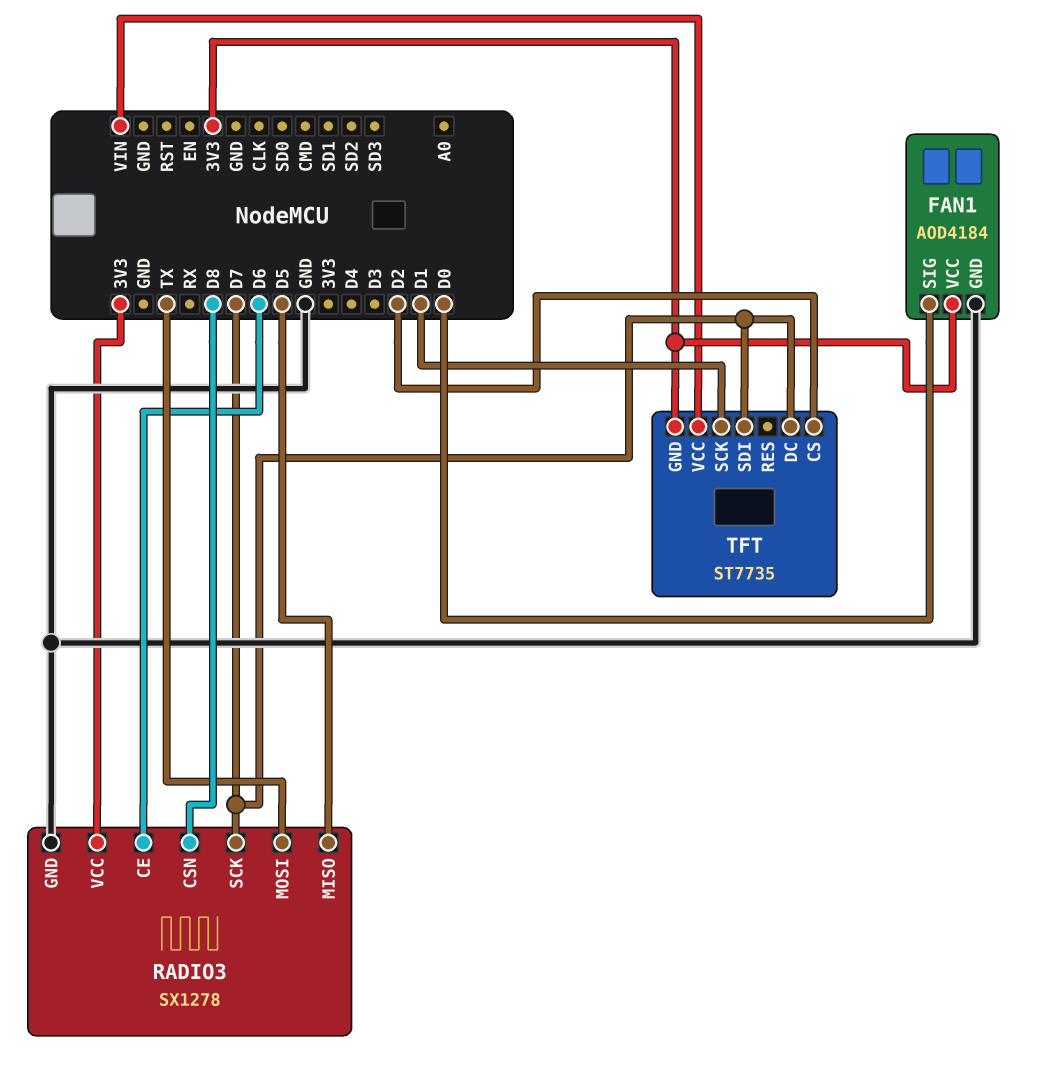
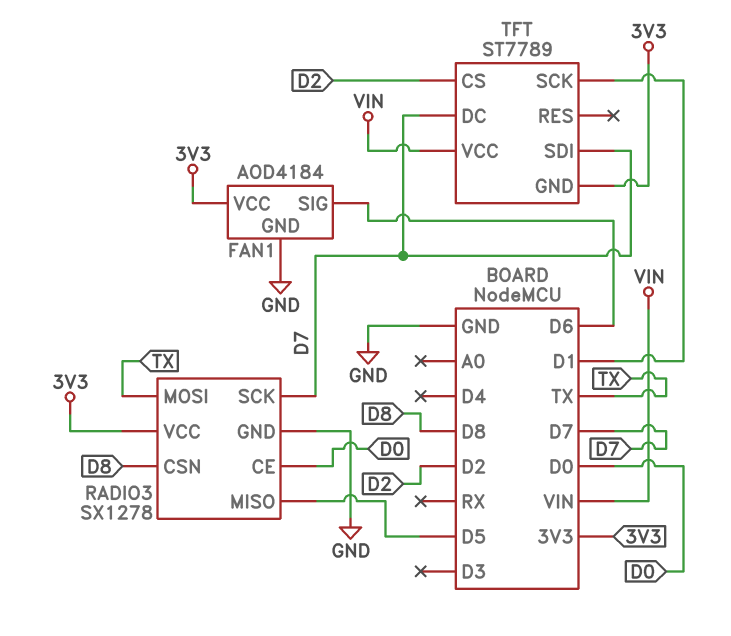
FAN1 pin SIG: D0 -> D6
RADIO3 pin CE: D6 -> D0
TFT: ST7735 -> ST7789

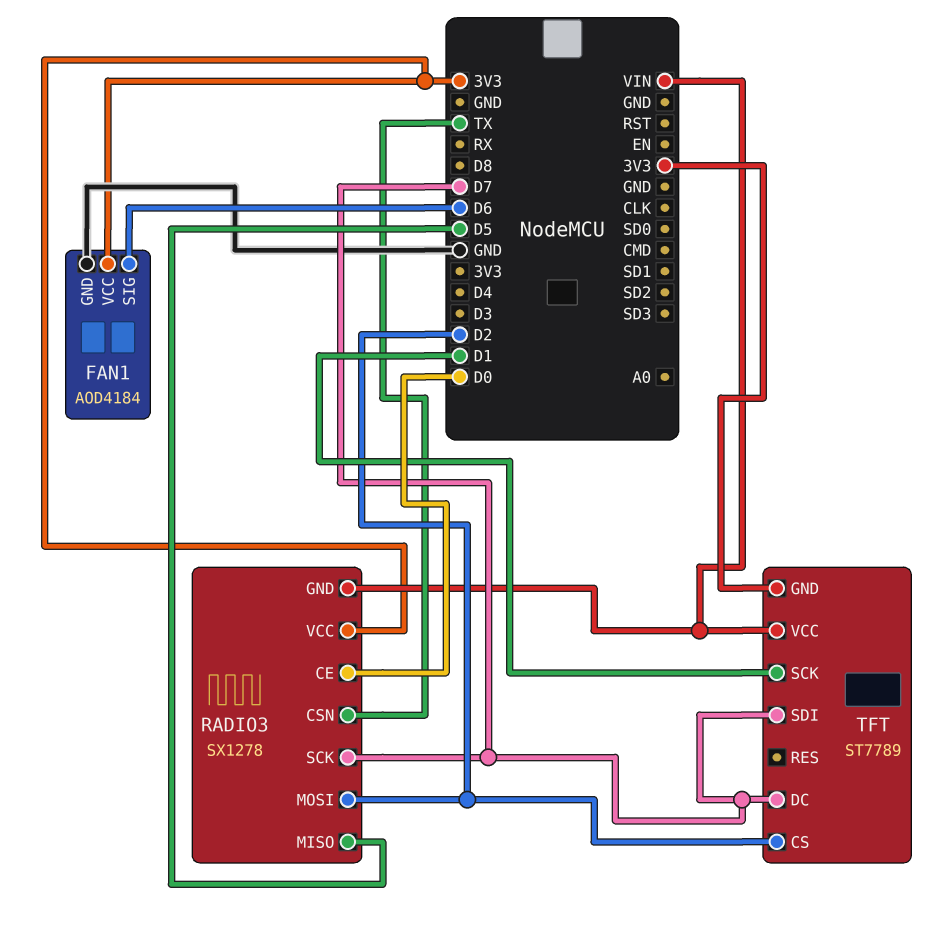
RADIO3 pin CSN: D8 -> TX
RADIO3 pin GND: GND -> VIN
RADIO3 pin MOSI: TX -> D2

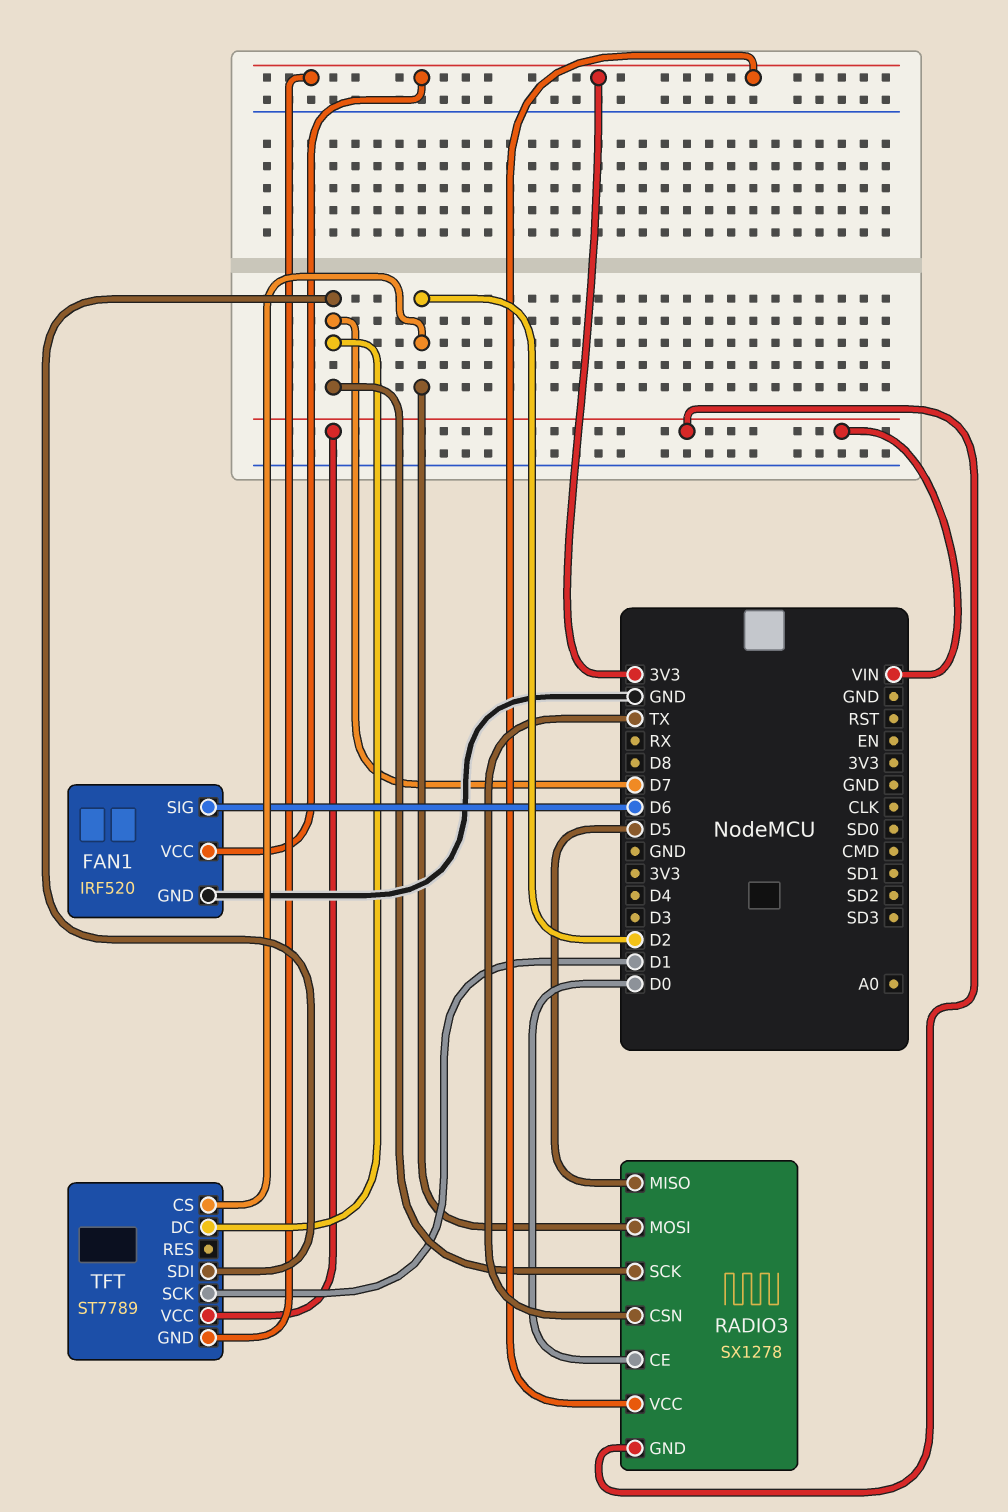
FAN1: AOD4184 -> IRF520

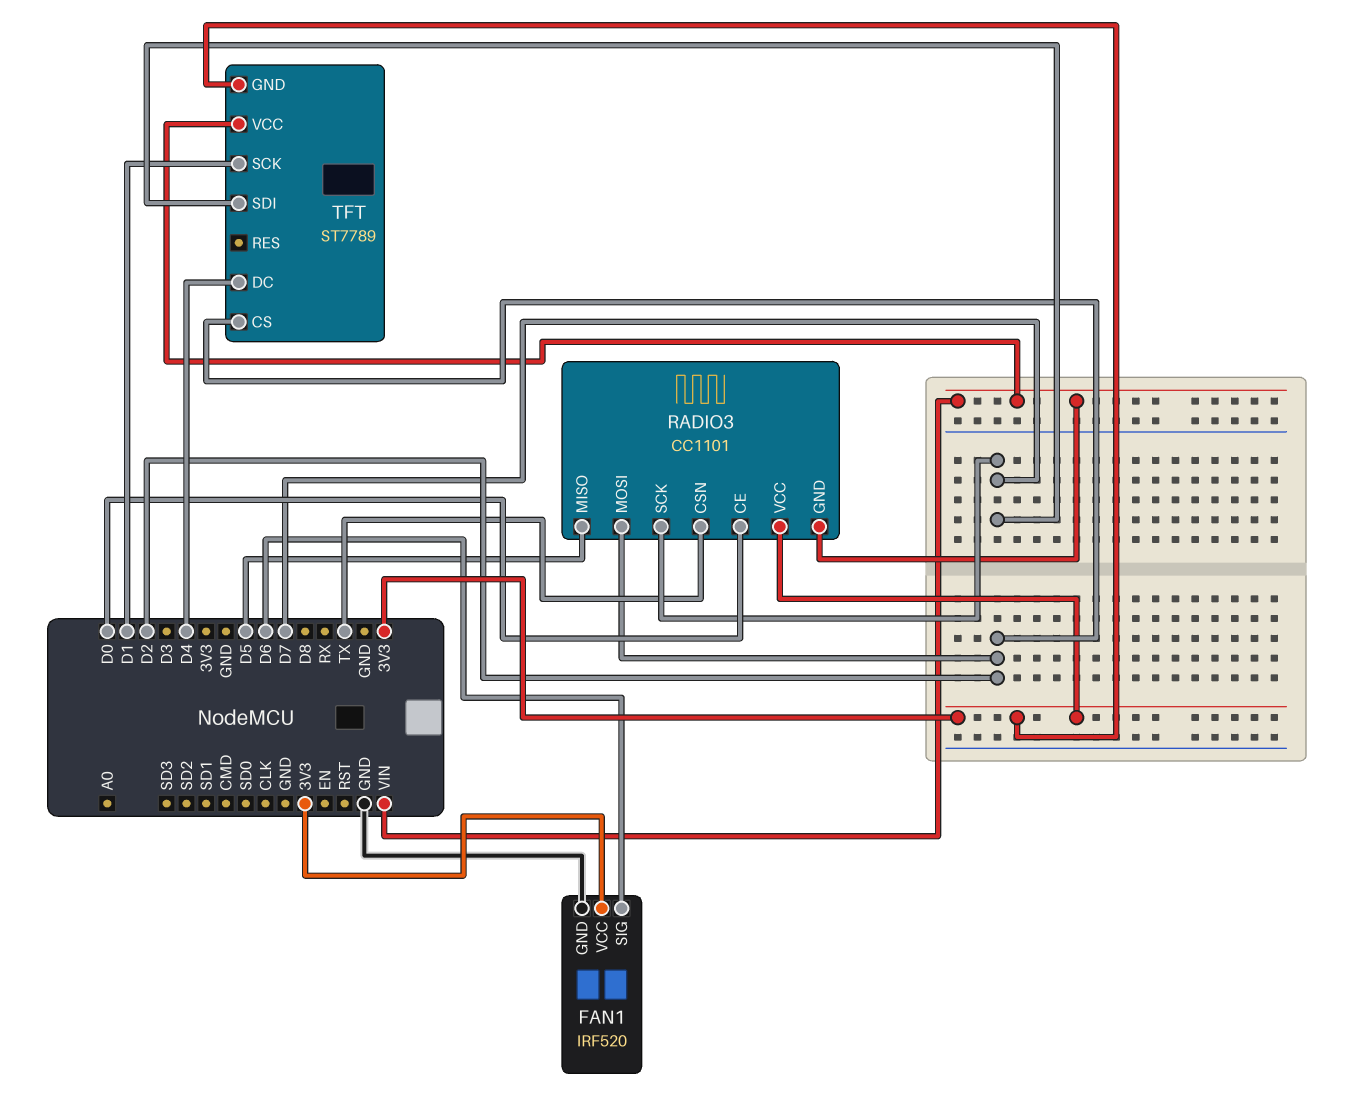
RADIO3: SX1278 -> CC1101
TFT pin DC: D7 -> D4

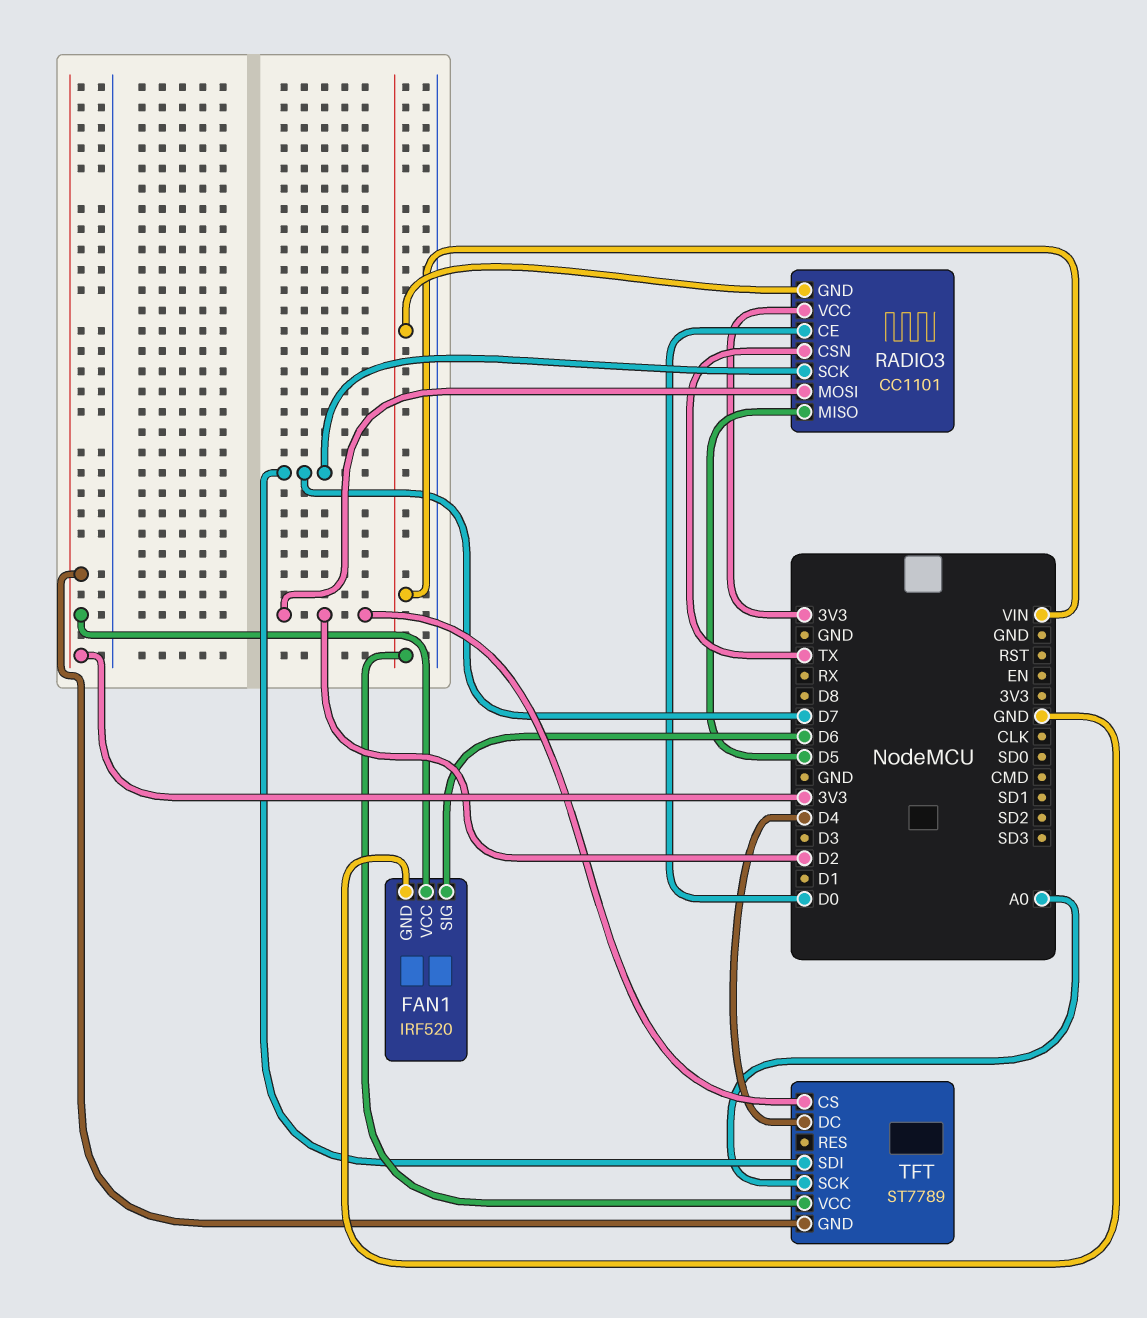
TFT pin SCK: D1 -> A0

